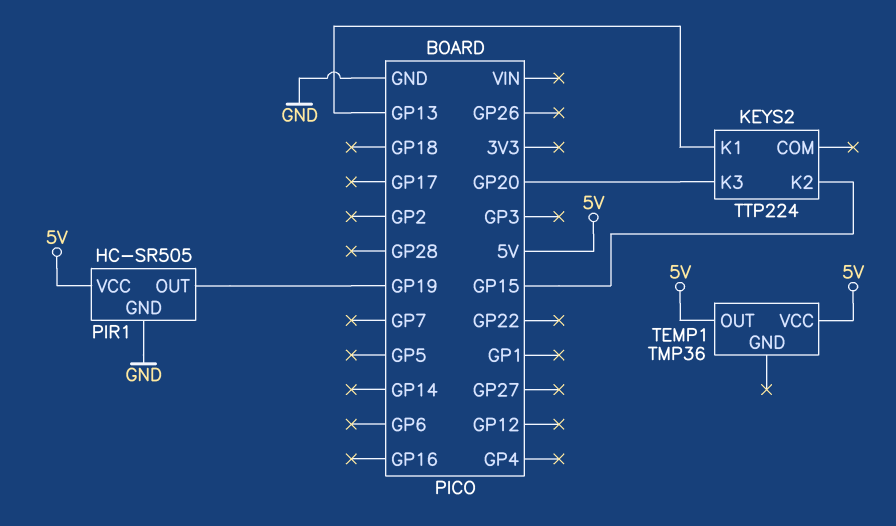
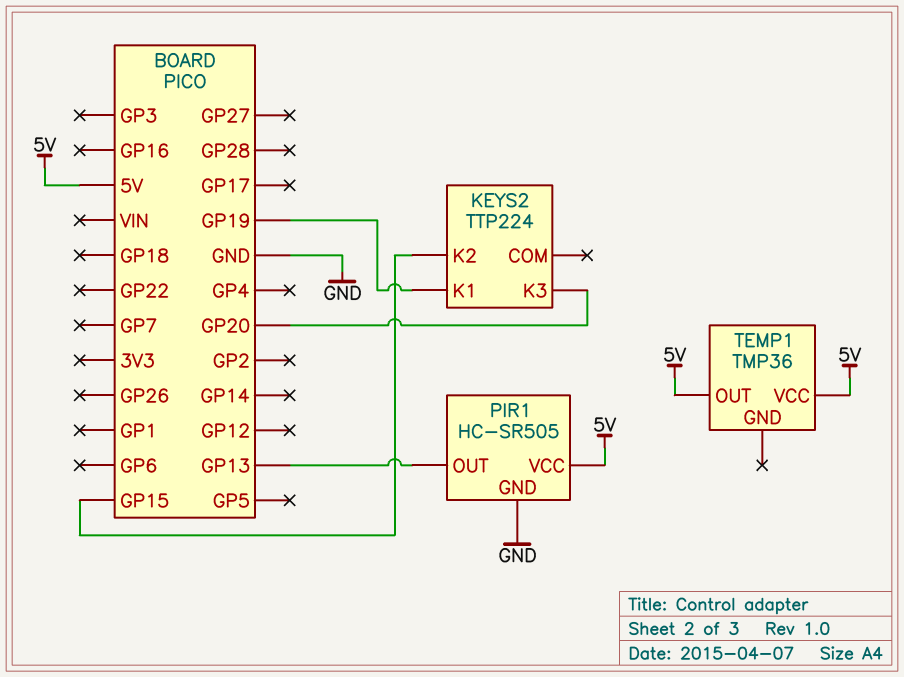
KEYS2 pin K1: GP13 -> GP19
PIR1 pin OUT: GP19 -> GP13

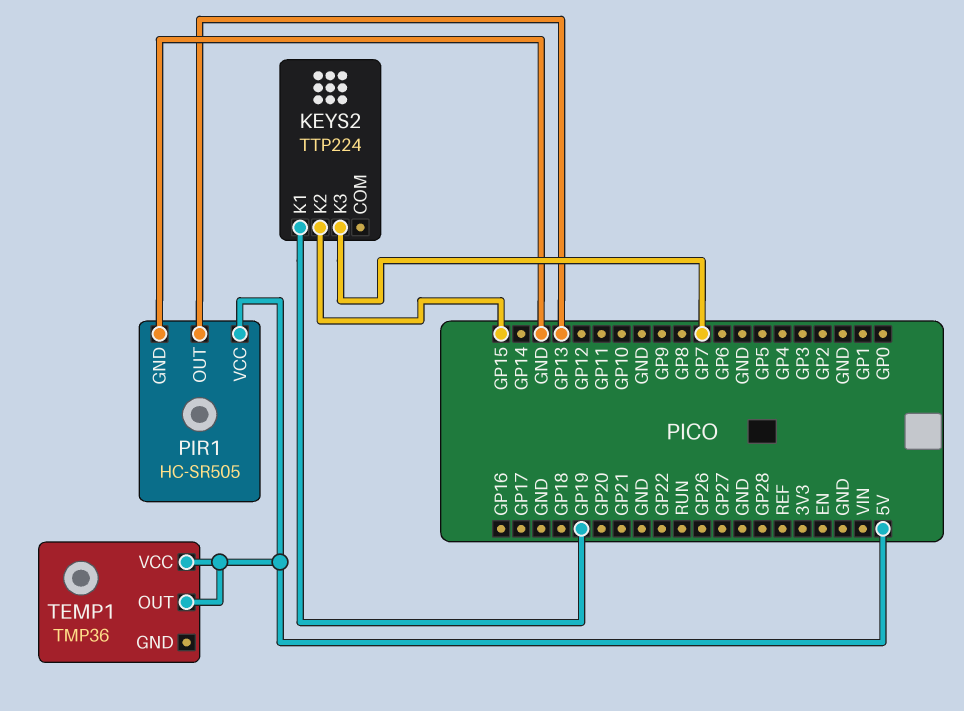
KEYS2 pin K3: GP20 -> GP7

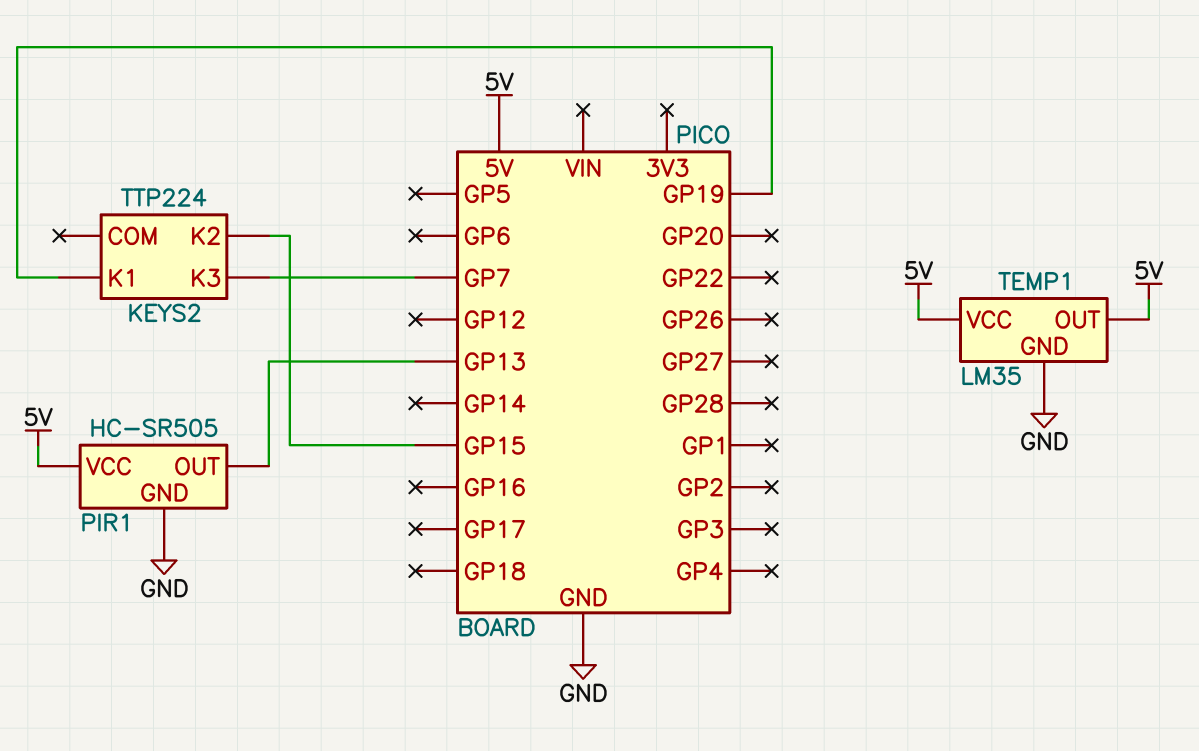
TEMP1: TMP36 -> LM35
TEMP1 pin GND: none -> GND

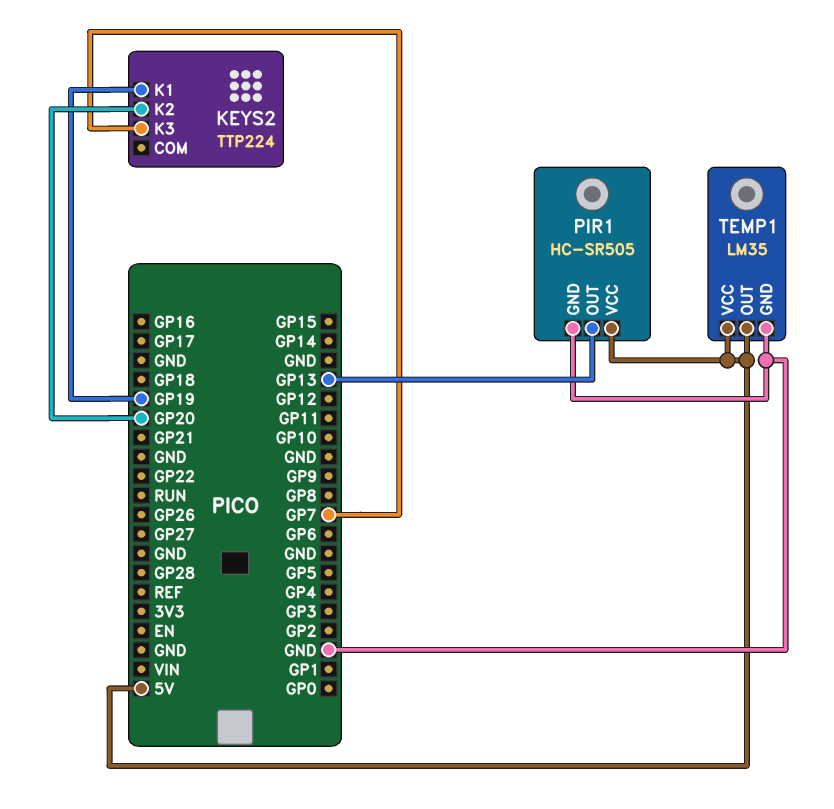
KEYS2 pin K2: GP15 -> GP20

